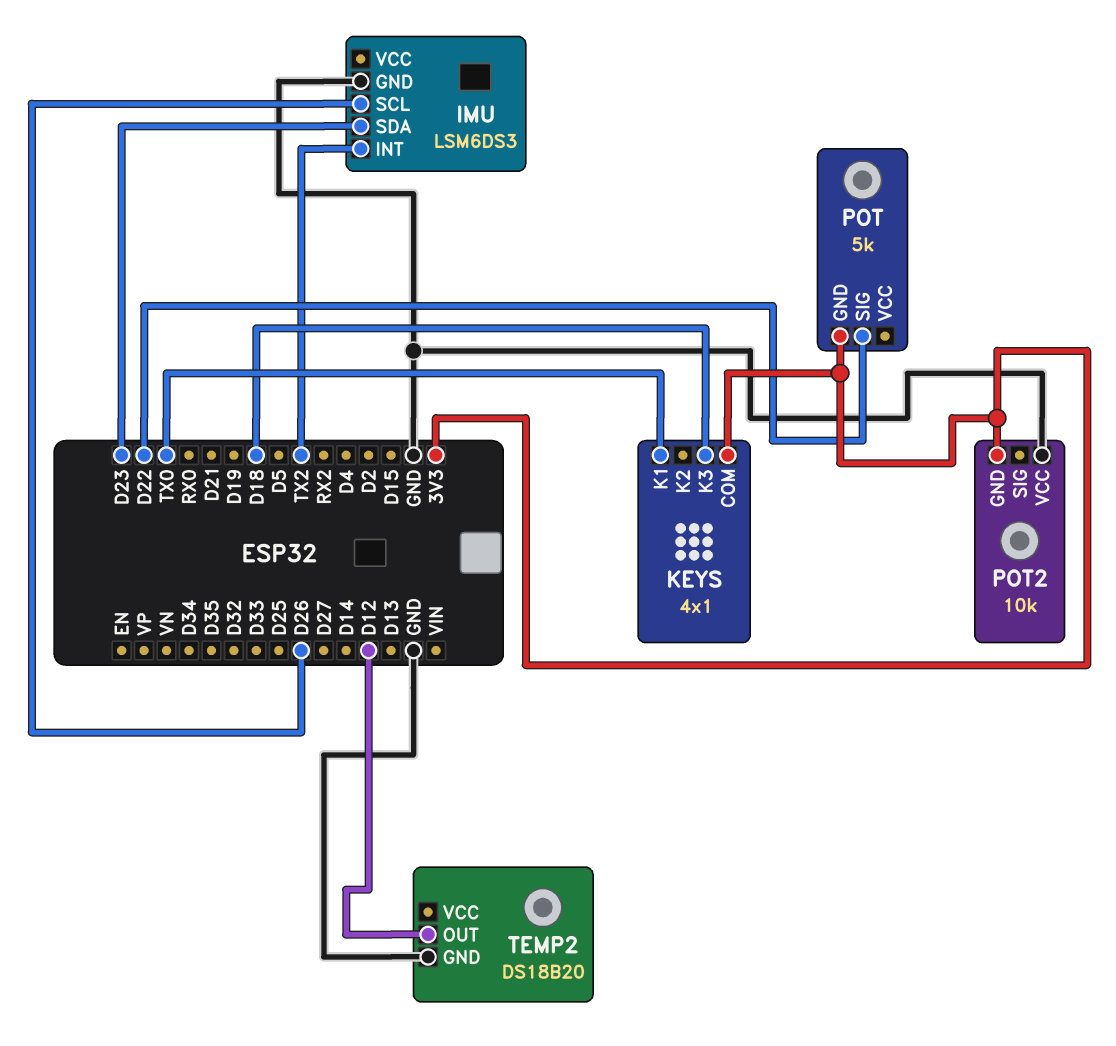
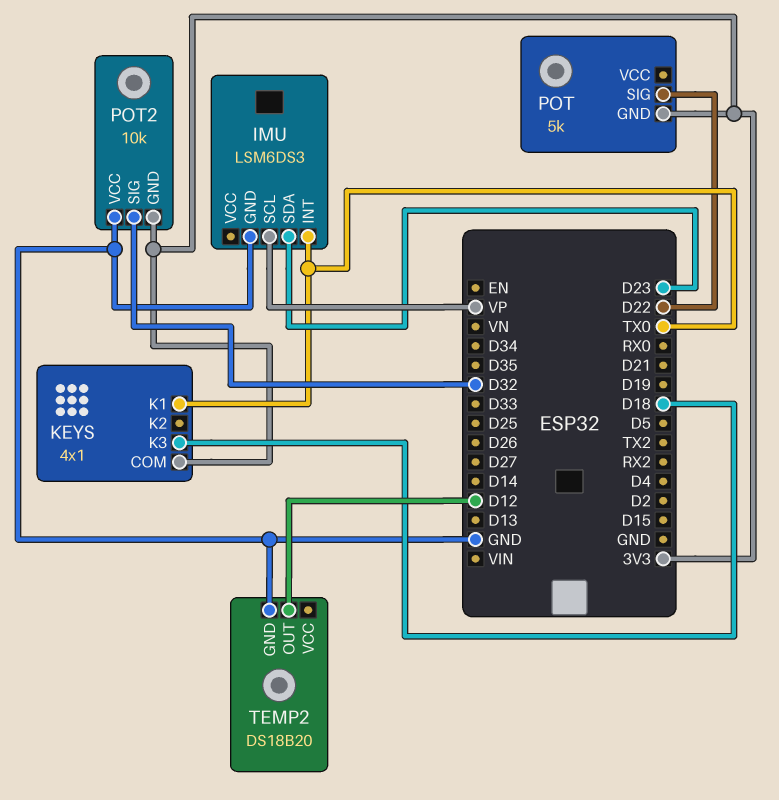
IMU pin INT: TX2 -> TX0
IMU pin SCL: D26 -> VP
POT2 pin SIG: none -> D32

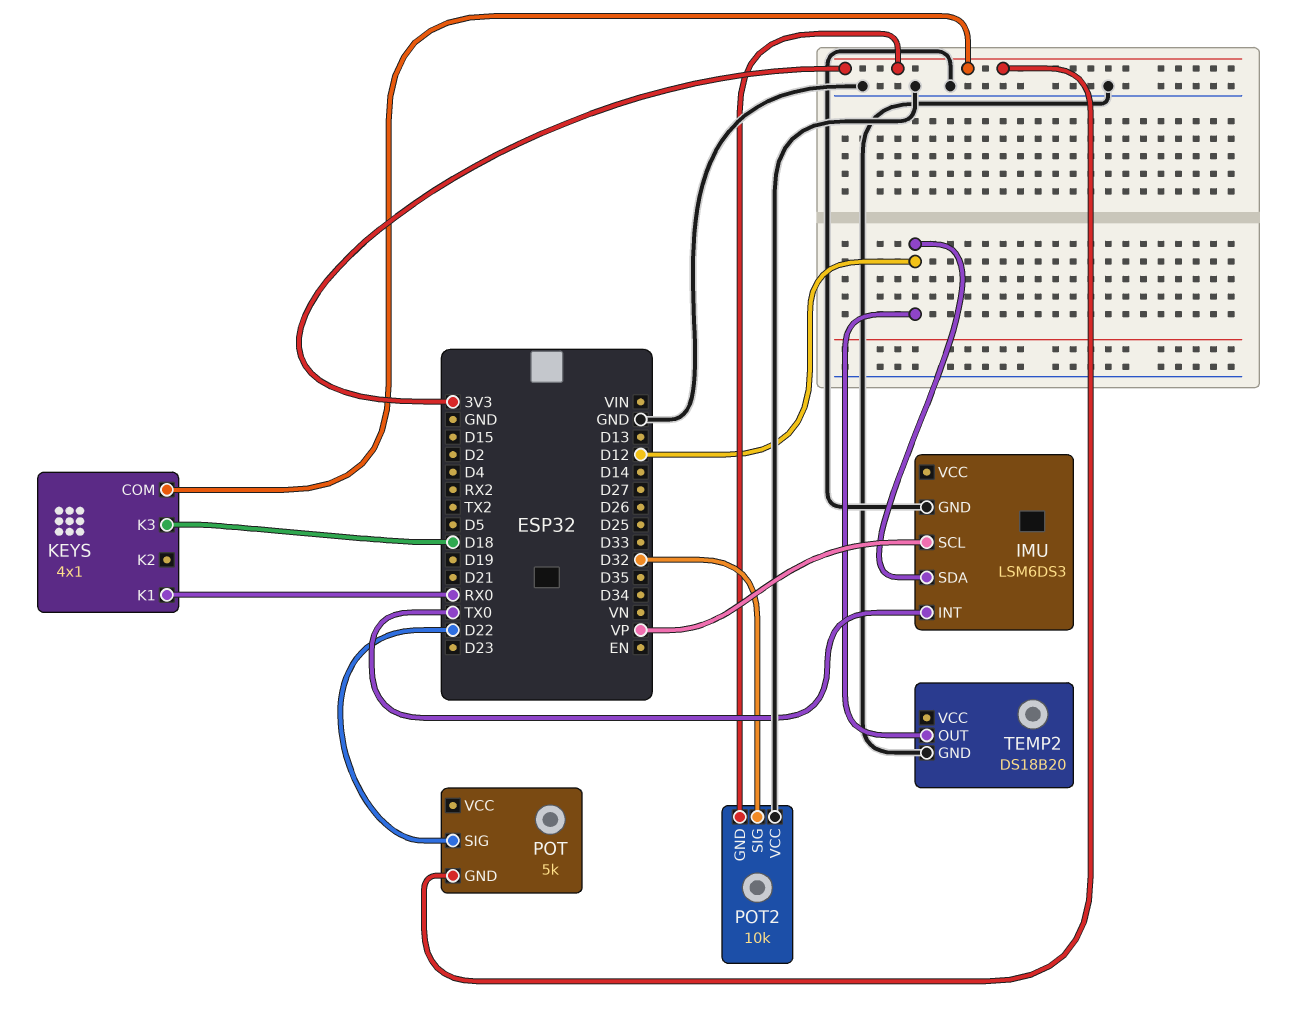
IMU pin SDA: D23 -> D12
KEYS pin K1: TX0 -> RX0

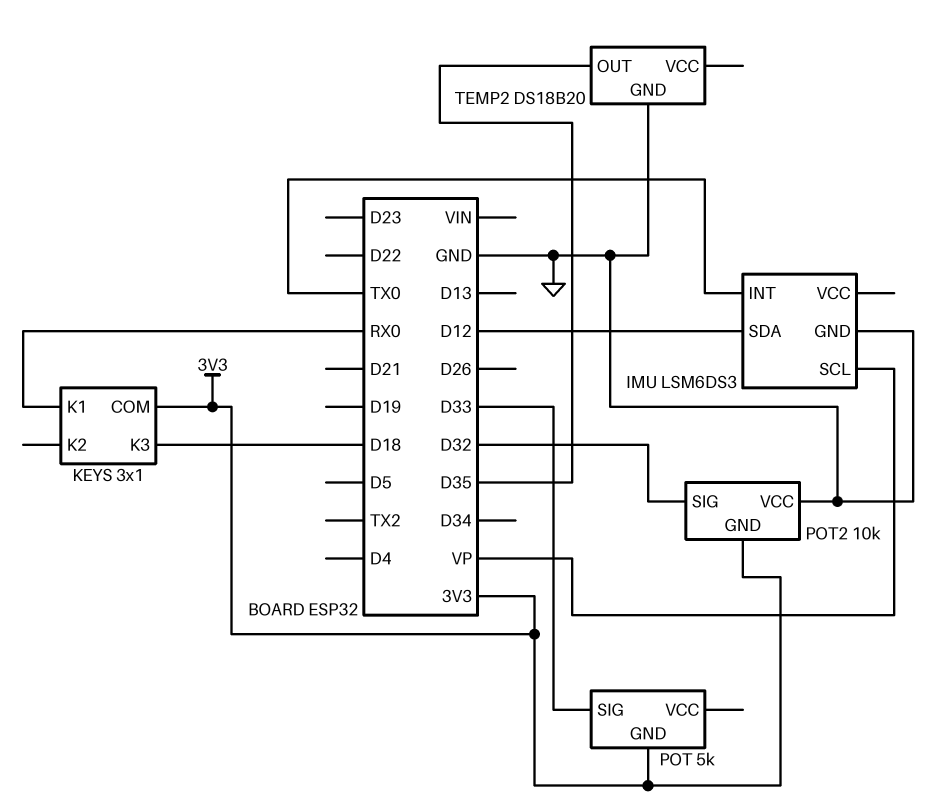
KEYS: 4x1 -> 3x1
POT pin SIG: D22 -> D33
TEMP2 pin OUT: D12 -> D35

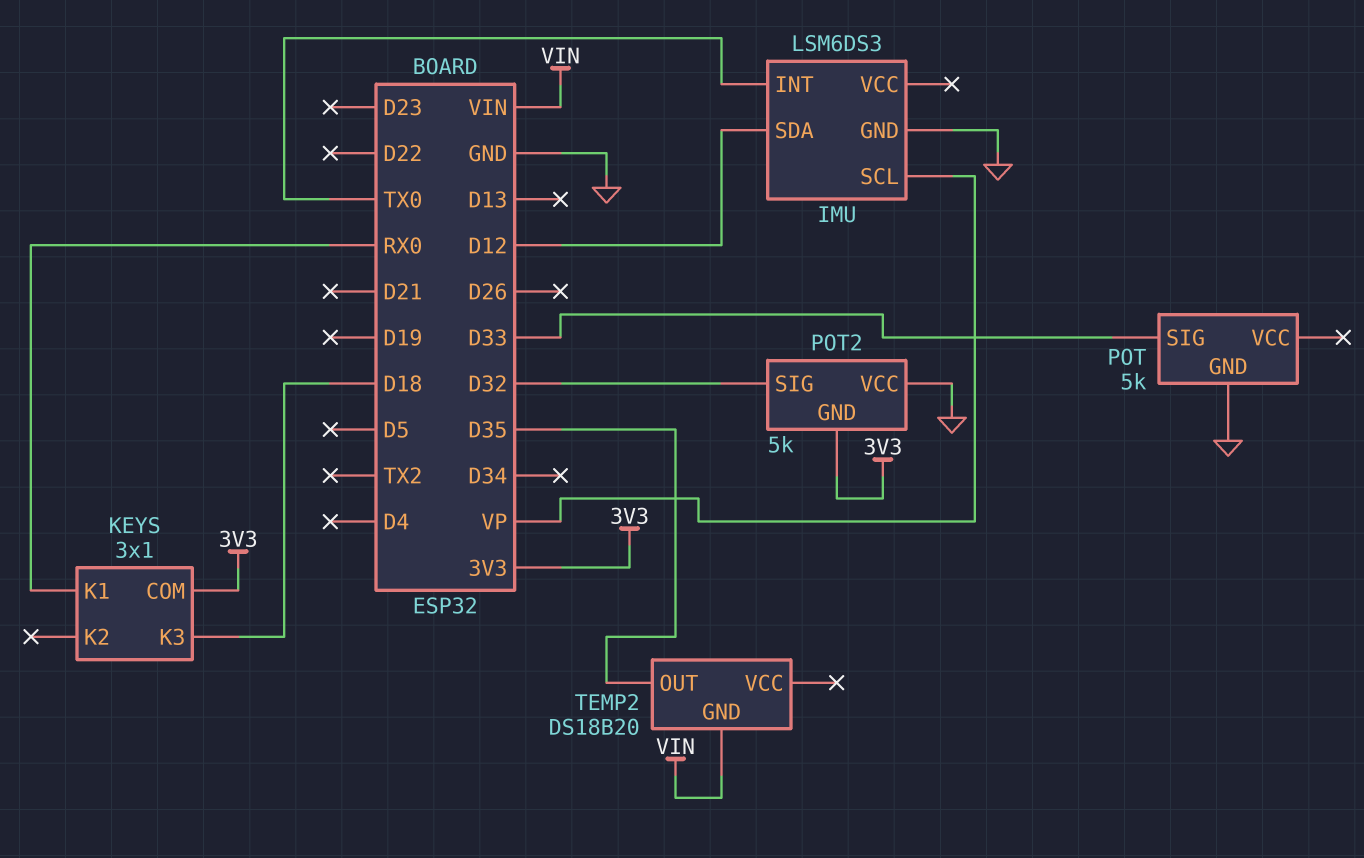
POT pin GND: 3V3 -> GND
POT2: 10k -> 5k
TEMP2 pin GND: GND -> VIN

